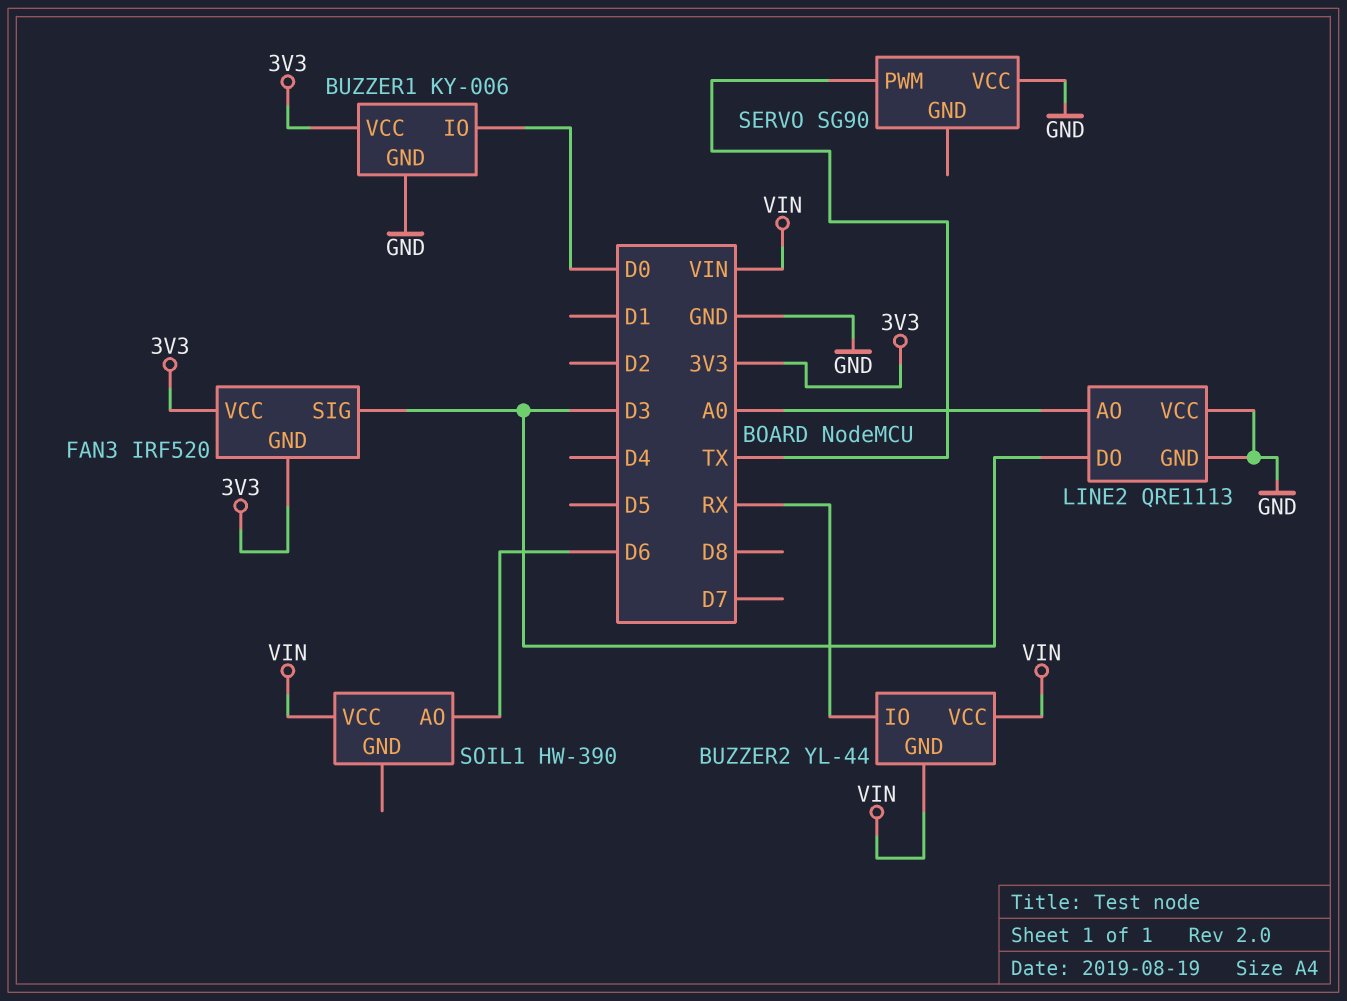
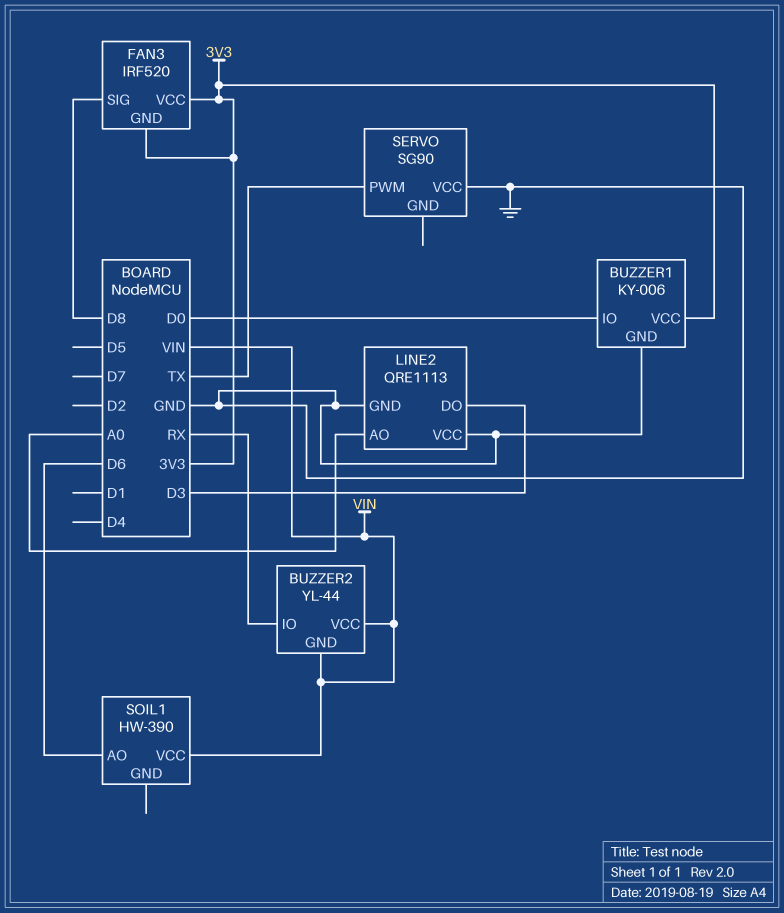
FAN3 pin SIG: D3 -> D8

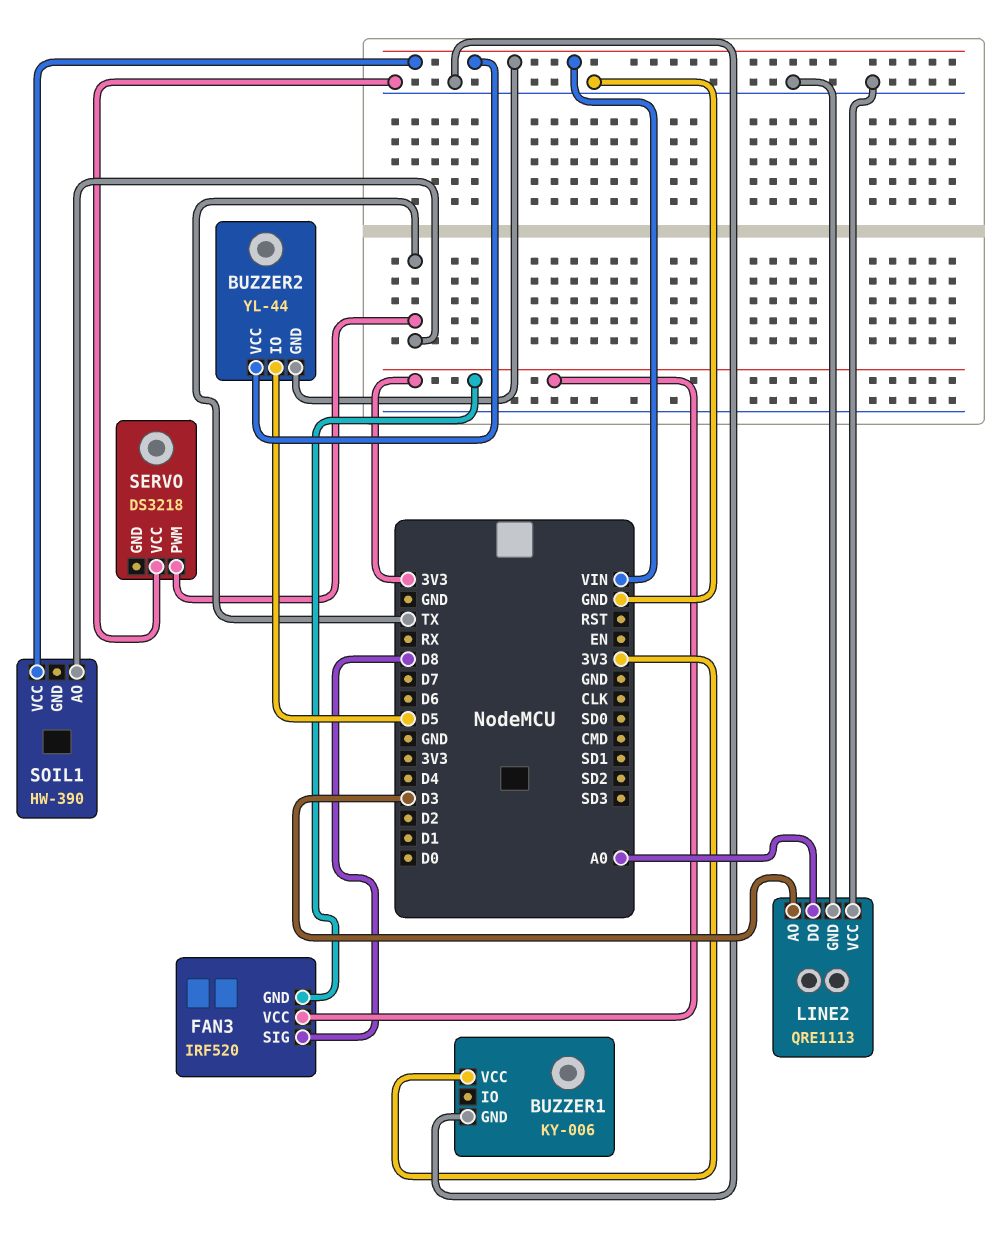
BUZZER1 pin IO: D0 -> none
BUZZER2 pin IO: RX -> D5
LINE2 pin AO: A0 -> D3
LINE2 pin DO: D3 -> A0
SERVO: SG90 -> DS3218
SOIL1 pin AO: D6 -> TX

